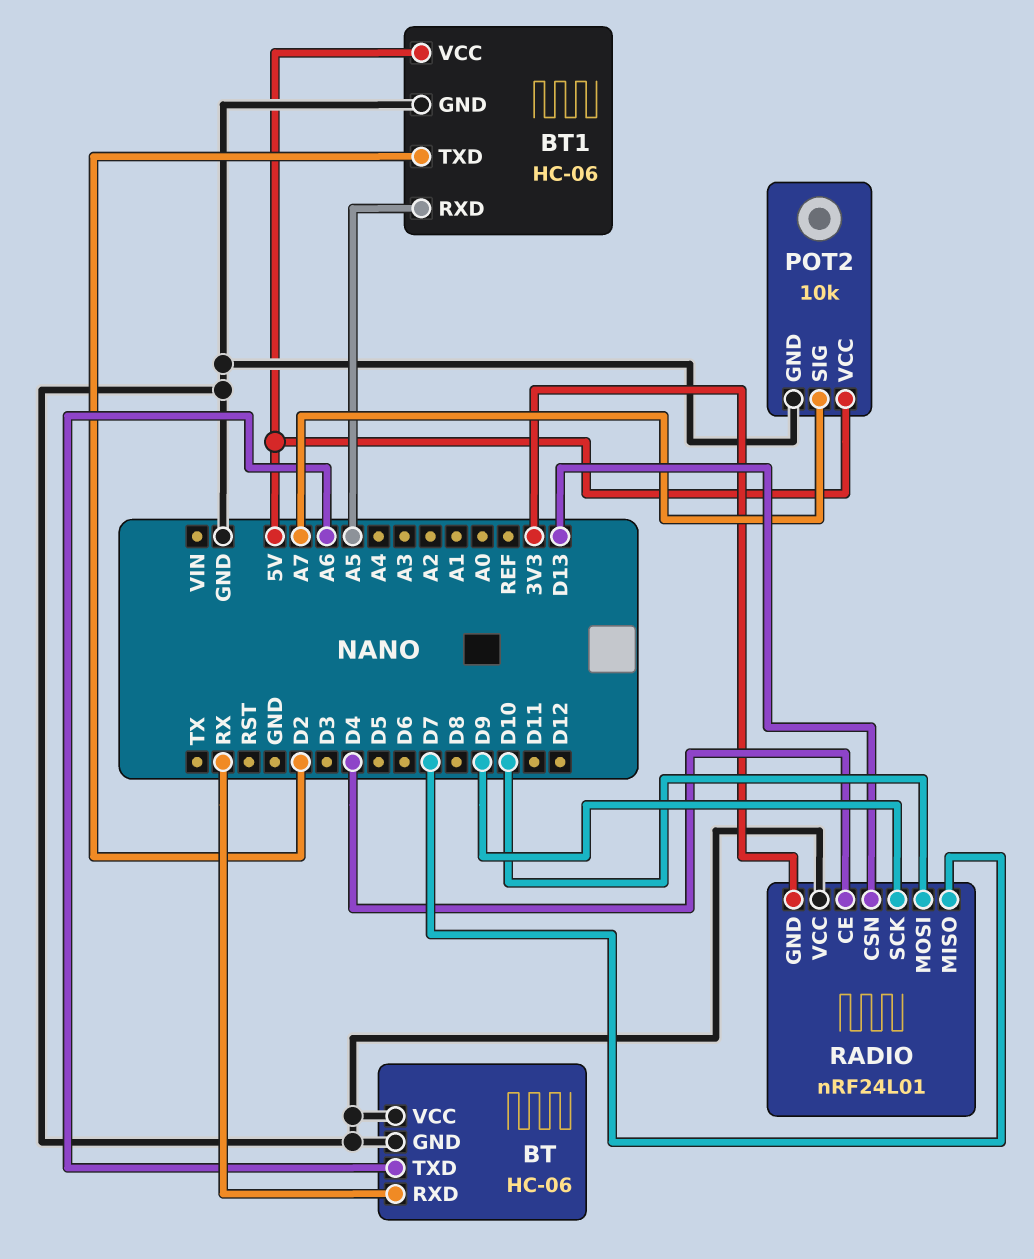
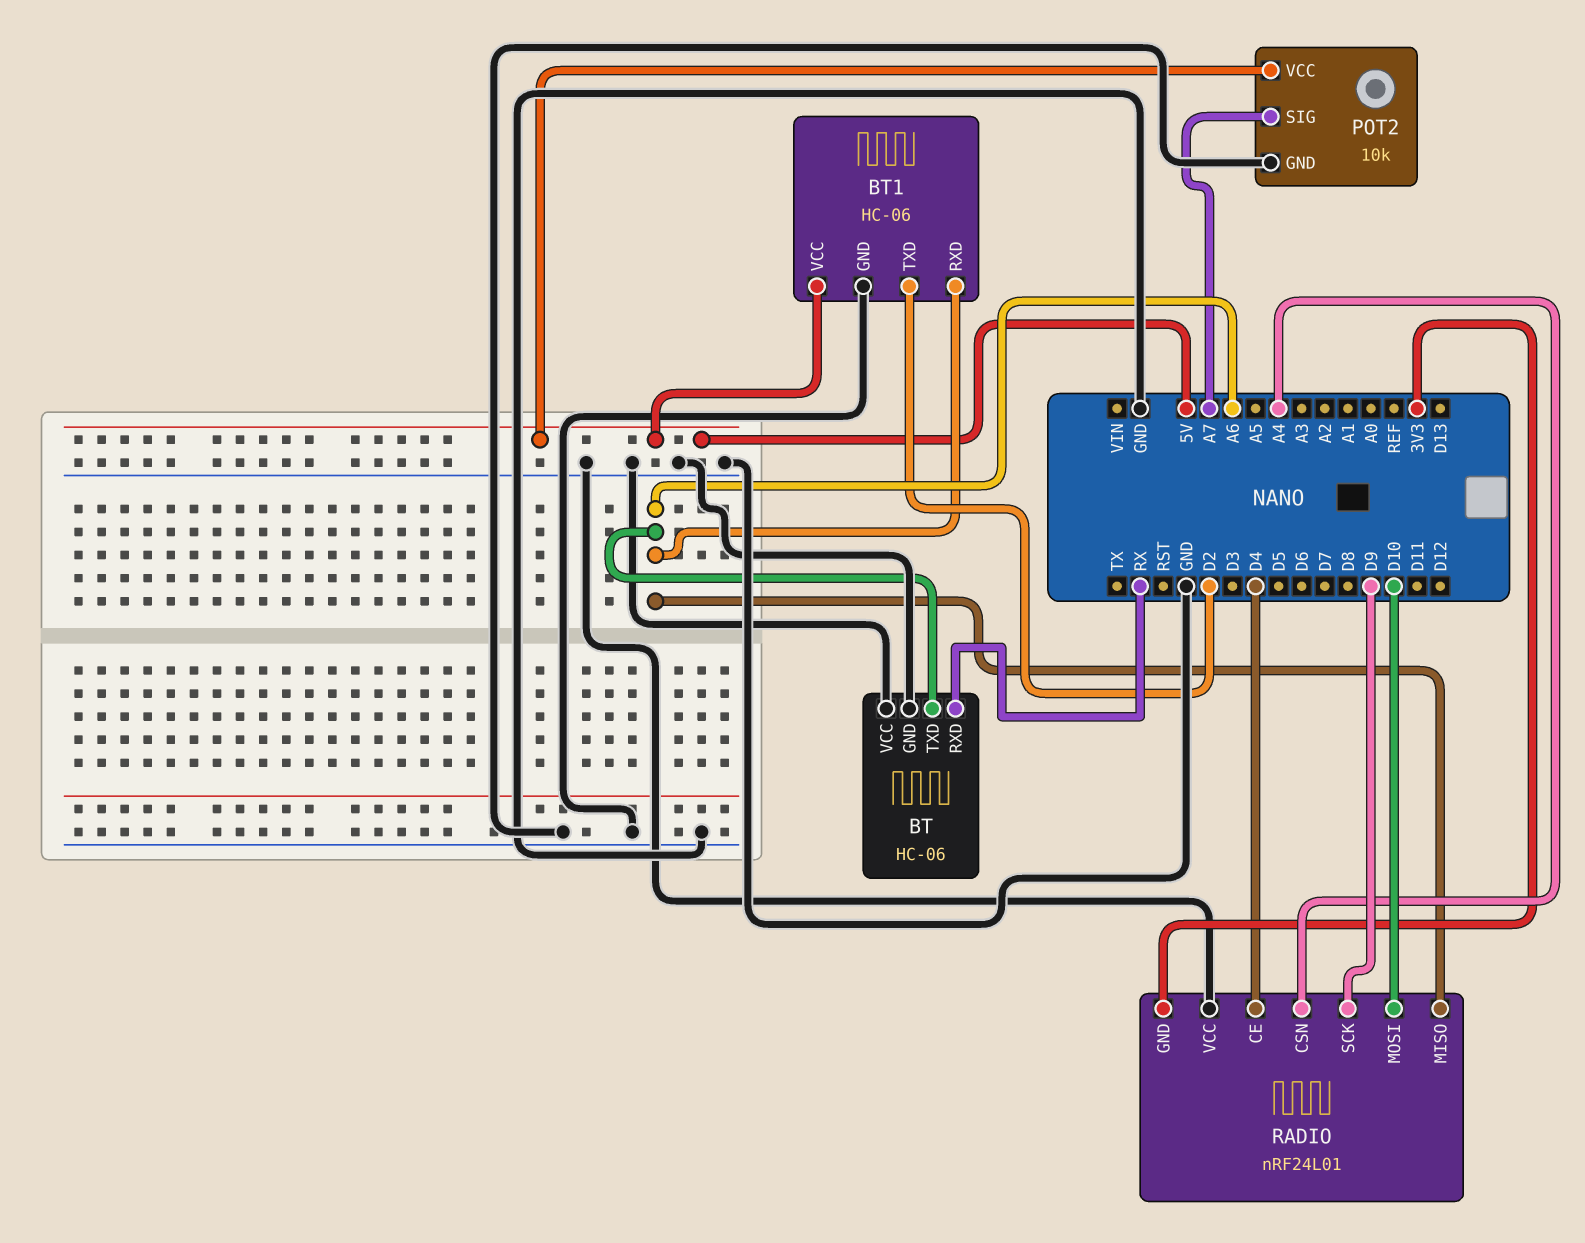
BT1 pin RXD: A5 -> A6
RADIO pin CSN: D13 -> A4
RADIO pin MISO: D7 -> A6

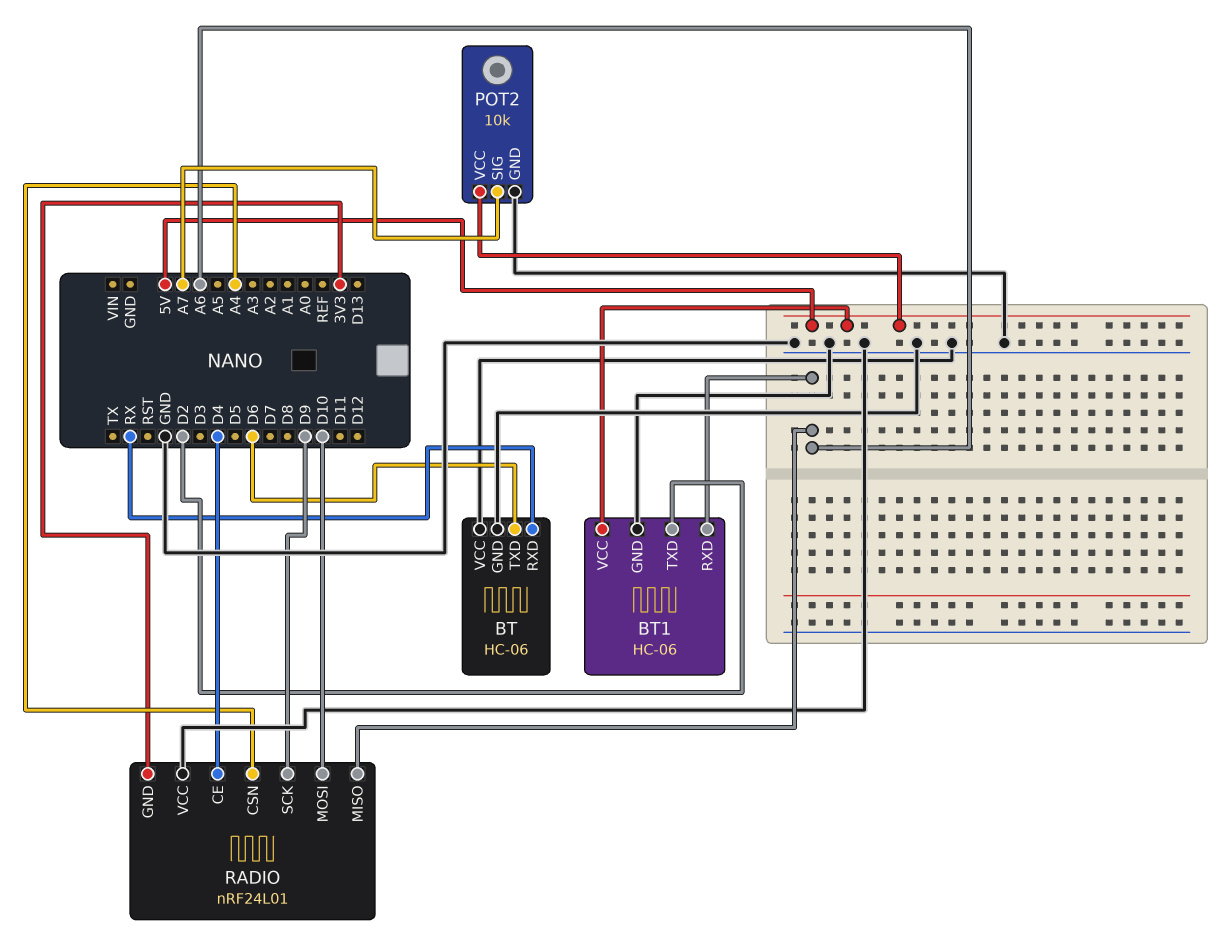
BT pin TXD: A6 -> D6

